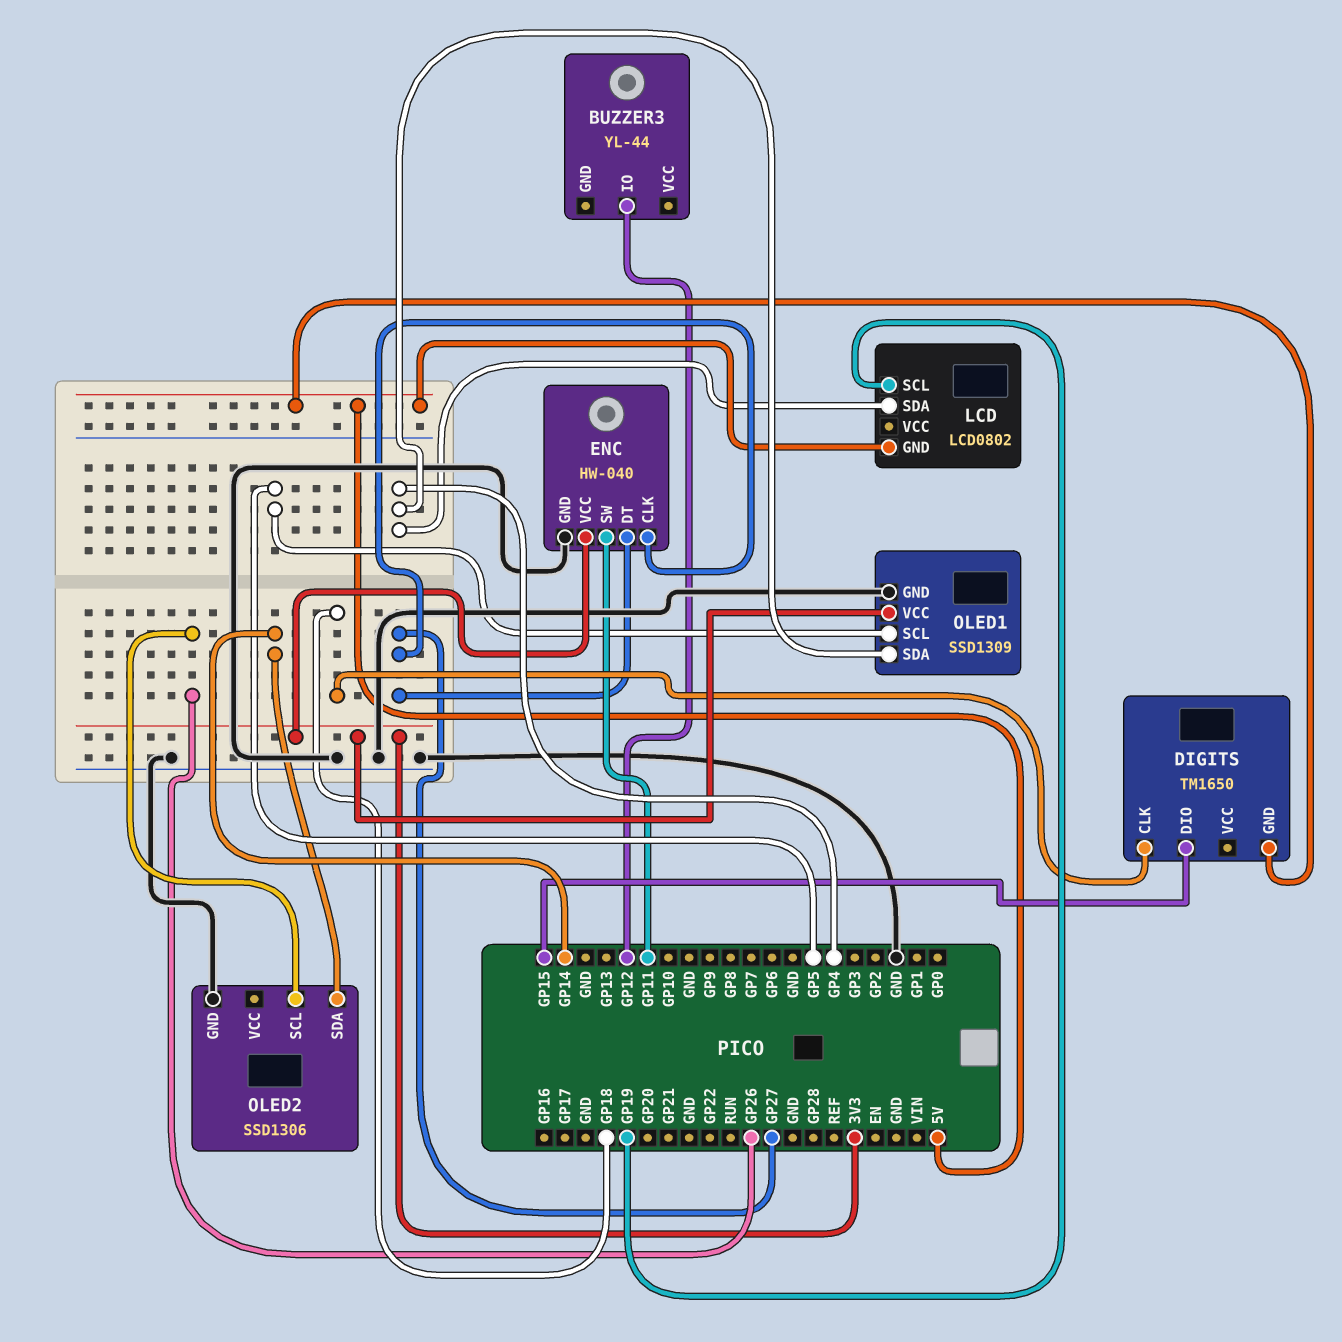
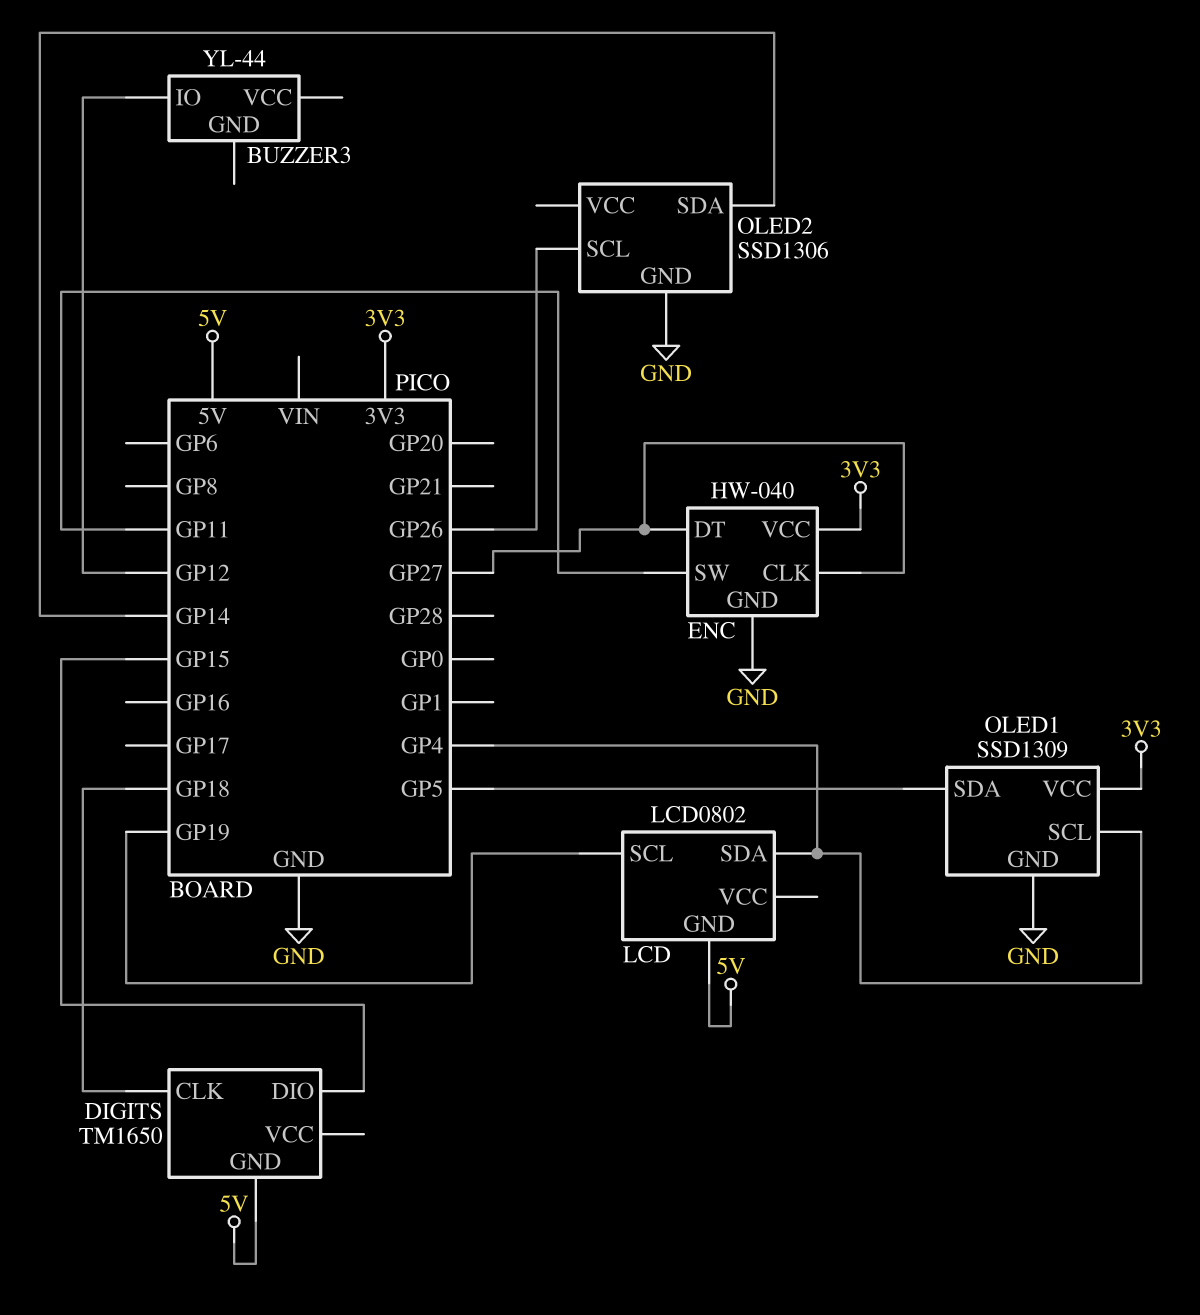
OLED1 pin SCL: GP5 -> GP4
OLED1 pin SDA: GP4 -> GP5

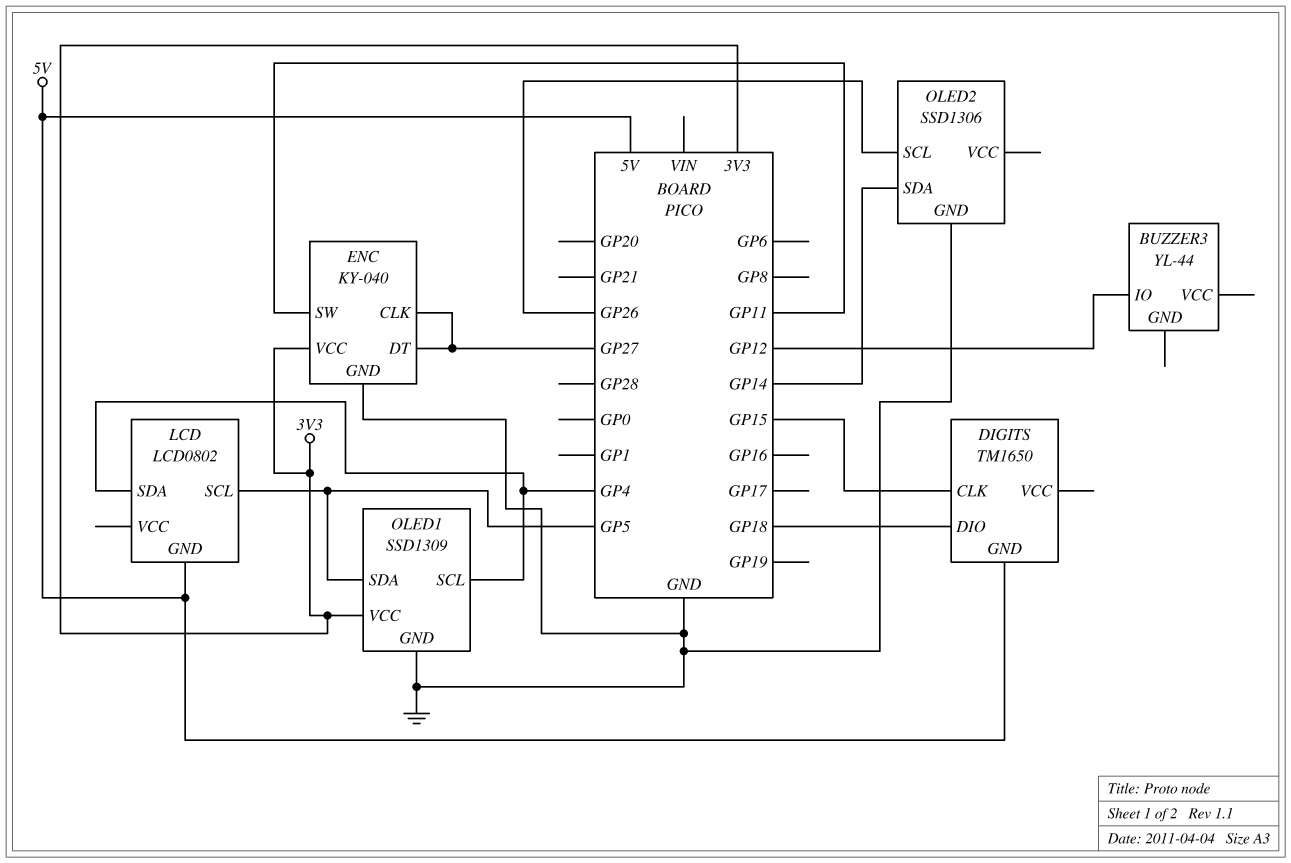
DIGITS pin CLK: GP18 -> GP15
DIGITS pin DIO: GP15 -> GP18
ENC: HW-040 -> KY-040
LCD pin SCL: GP19 -> GP5

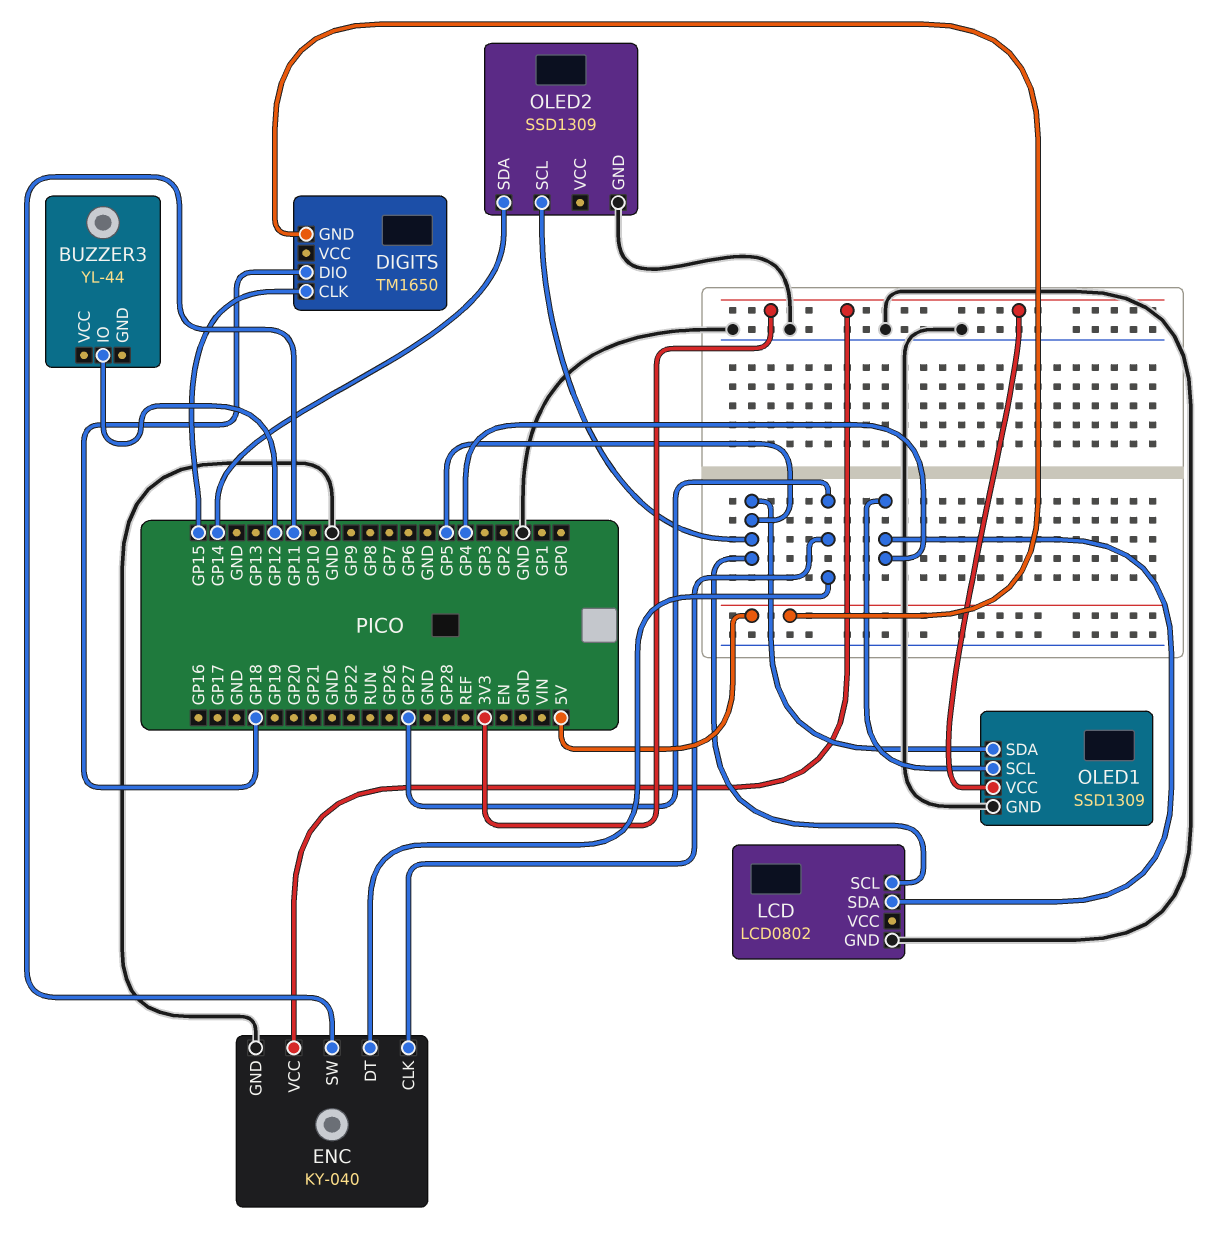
LCD pin GND: 5V -> GND
OLED2: SSD1306 -> SSD1309
OLED2 pin SCL: GP26 -> GP5

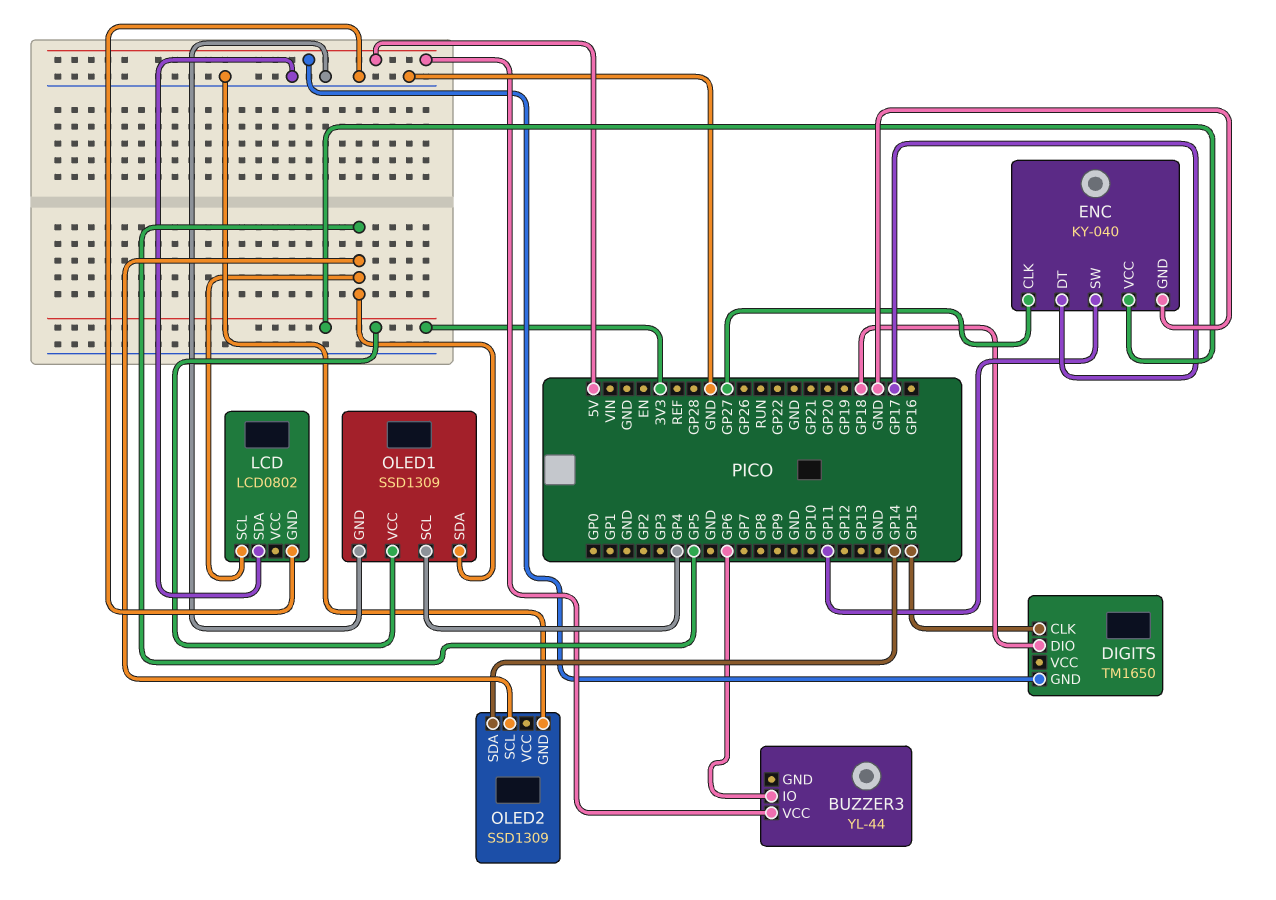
BUZZER3 pin IO: GP12 -> GP6
BUZZER3 pin VCC: none -> 5V
ENC pin DT: GP27 -> GP17
LCD pin SDA: GP4 -> GND

